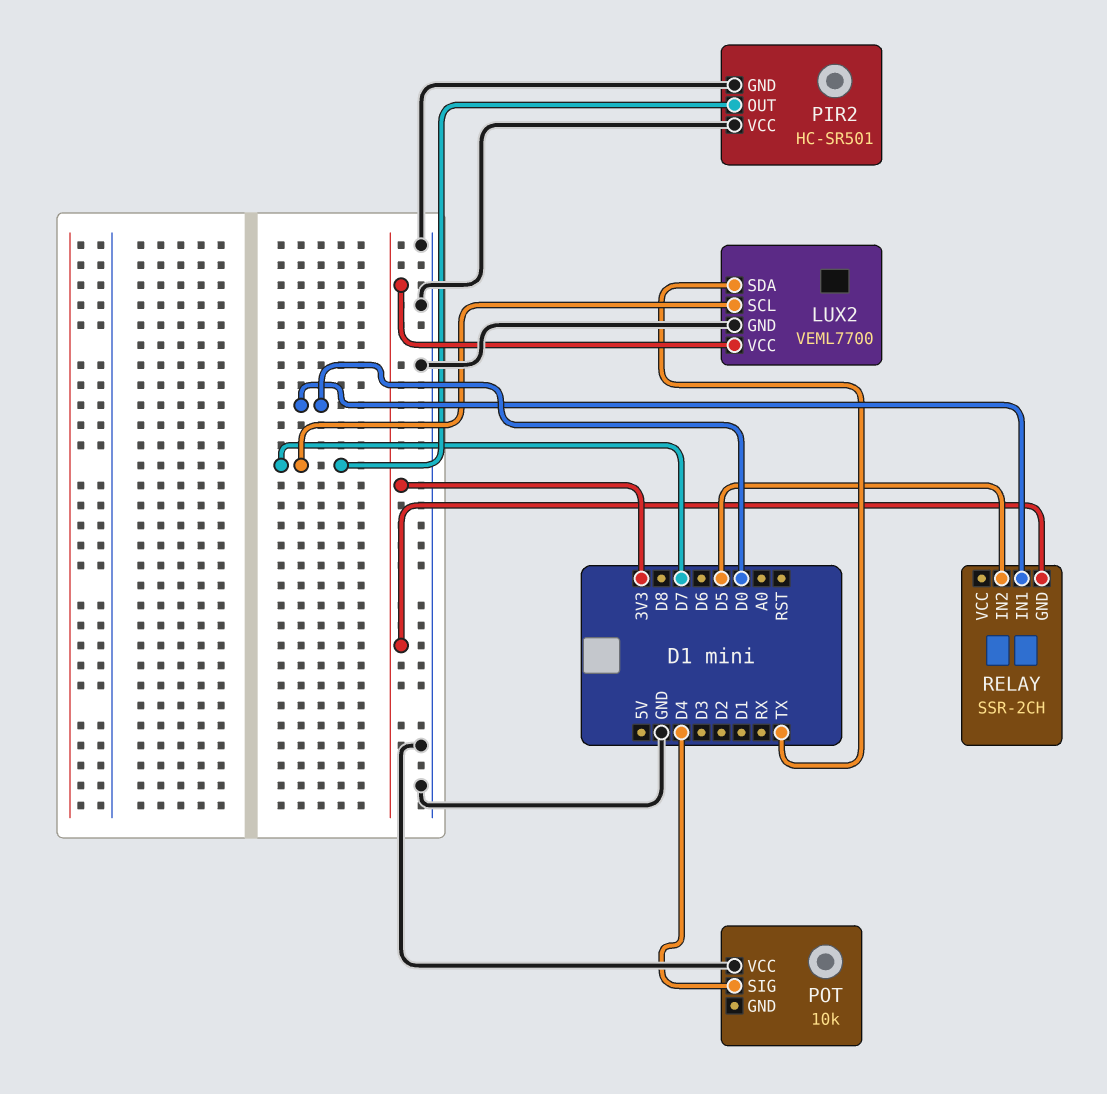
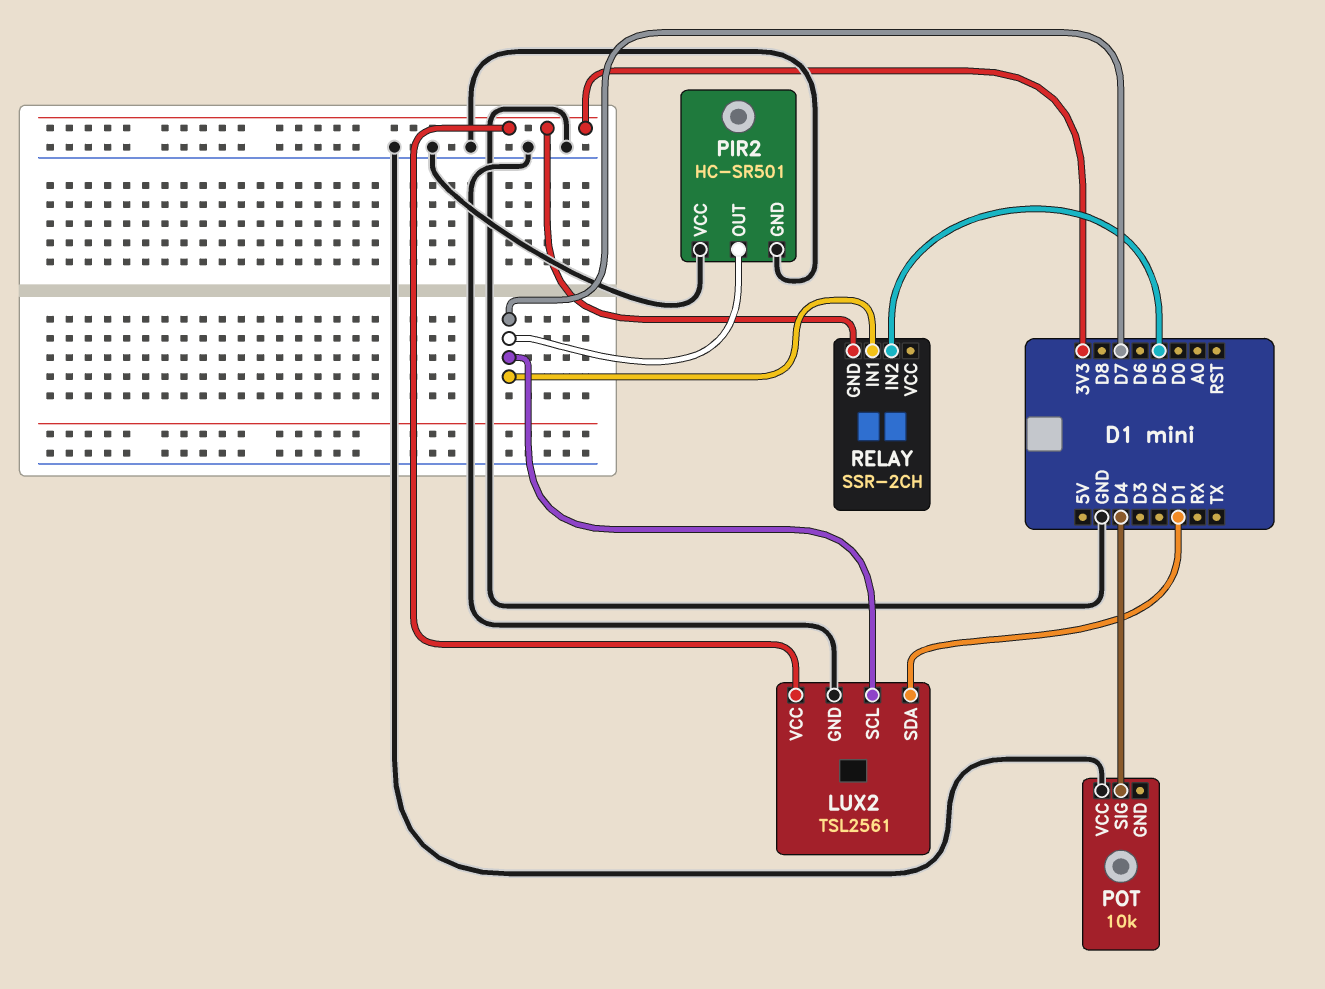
LUX2: VEML7700 -> TSL2561
LUX2 pin SDA: TX -> D1
RELAY pin IN1: D0 -> D7

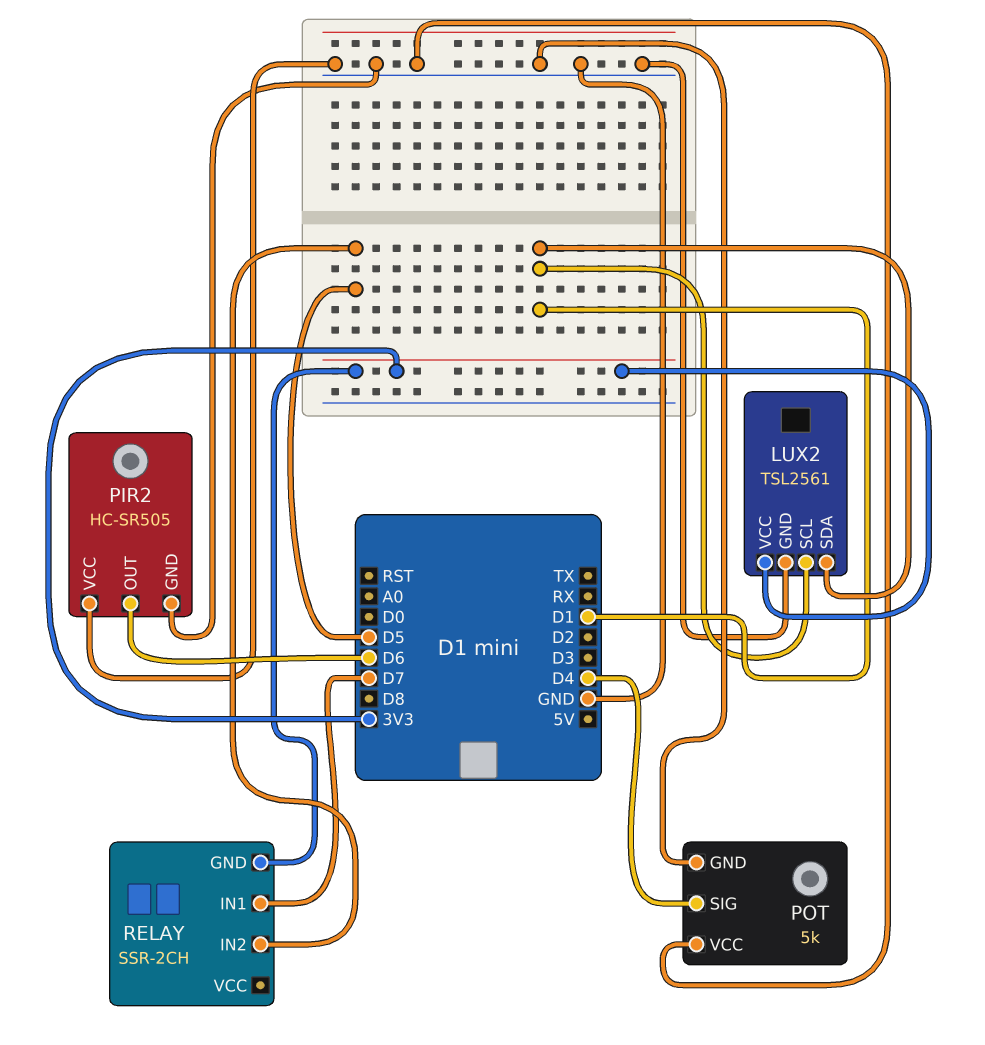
LUX2 pin SCL: D7 -> D1
PIR2: HC-SR501 -> HC-SR505
PIR2 pin OUT: D7 -> D6
POT: 10k -> 5k
POT pin GND: none -> GND

